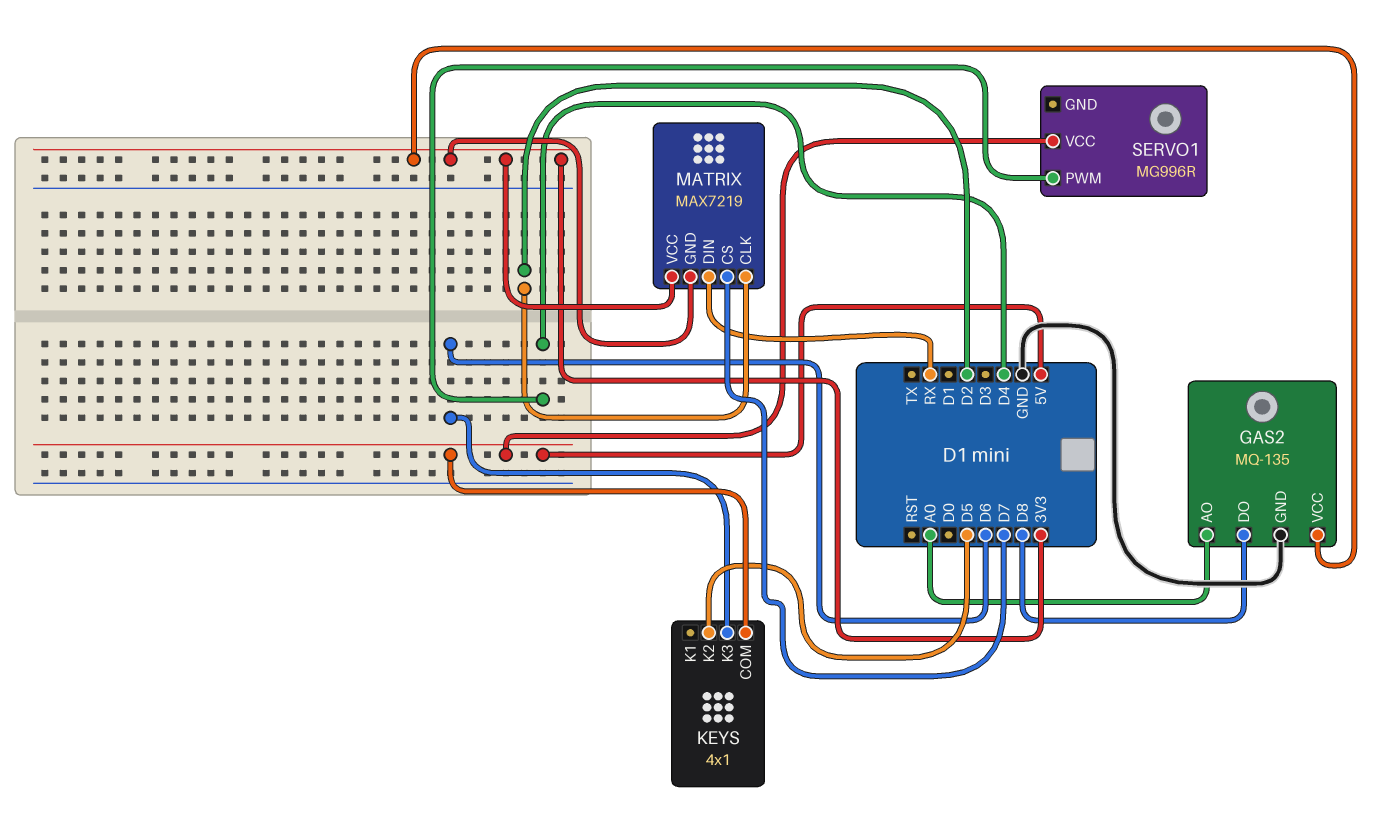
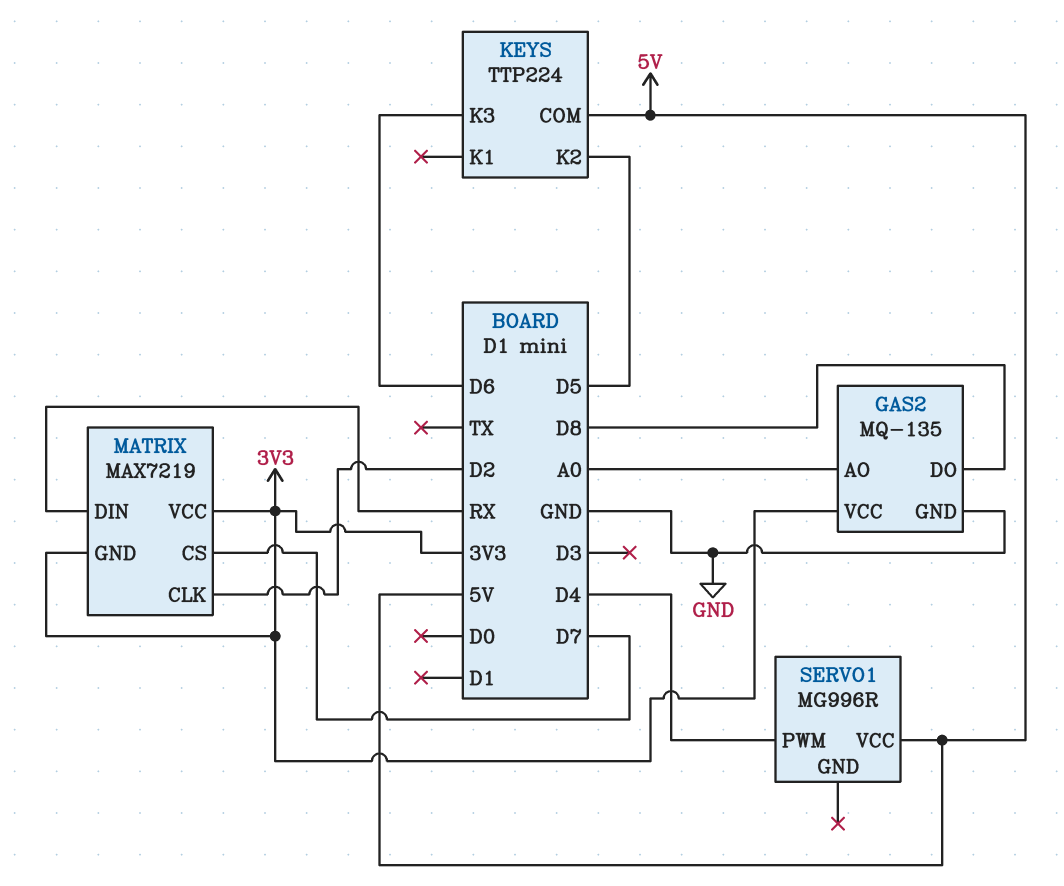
KEYS: 4x1 -> TTP224

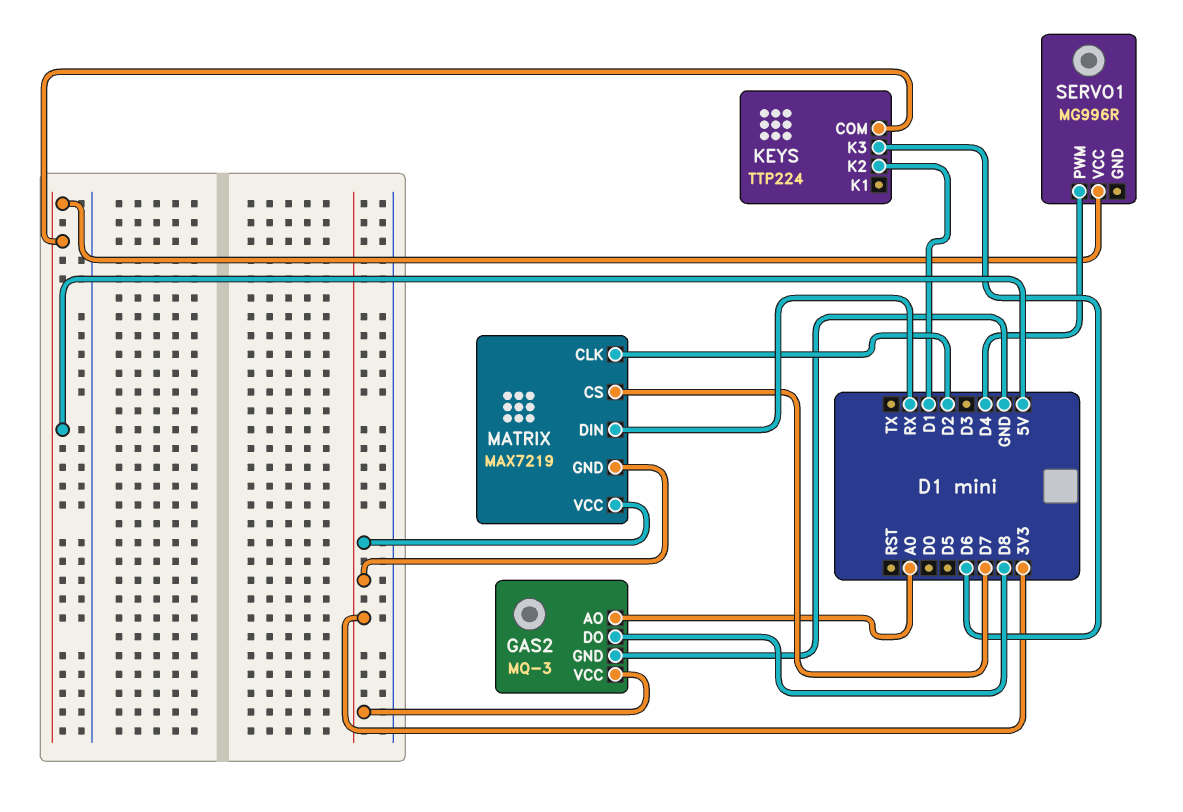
GAS2: MQ-135 -> MQ-3
KEYS pin K2: D5 -> D1

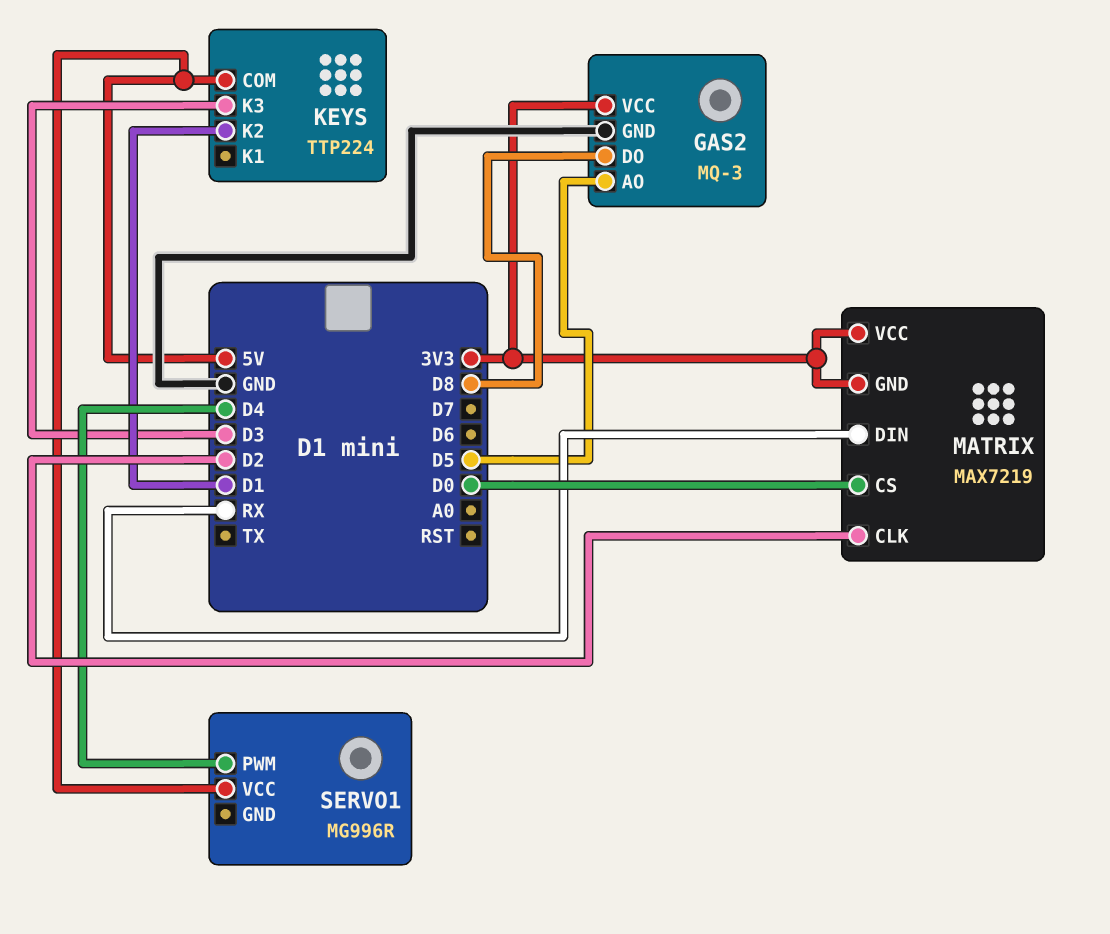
GAS2 pin AO: A0 -> D5
KEYS pin K3: D6 -> D3
MATRIX pin CS: D7 -> D0

